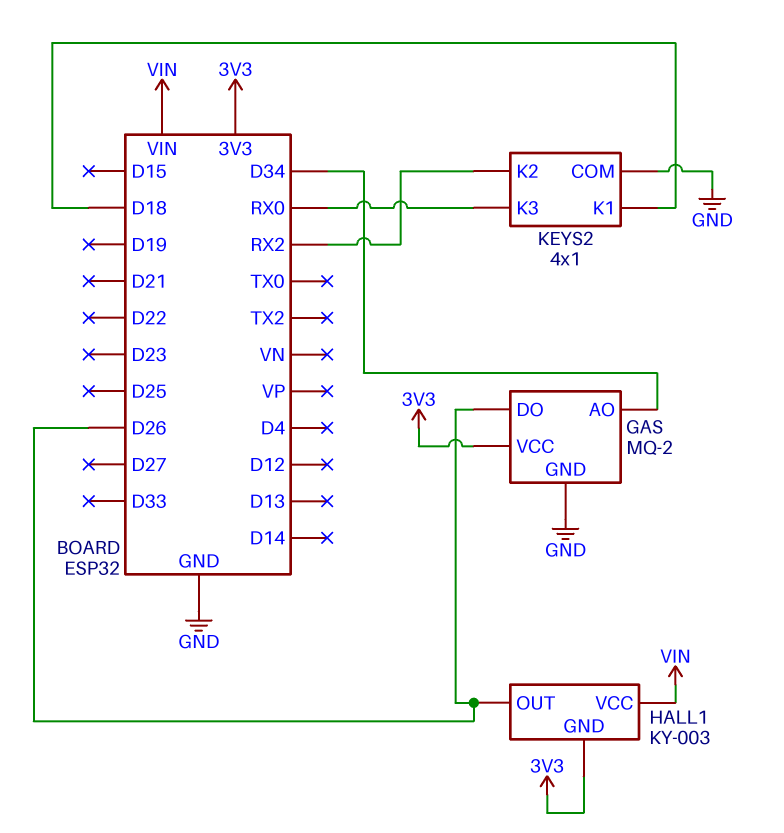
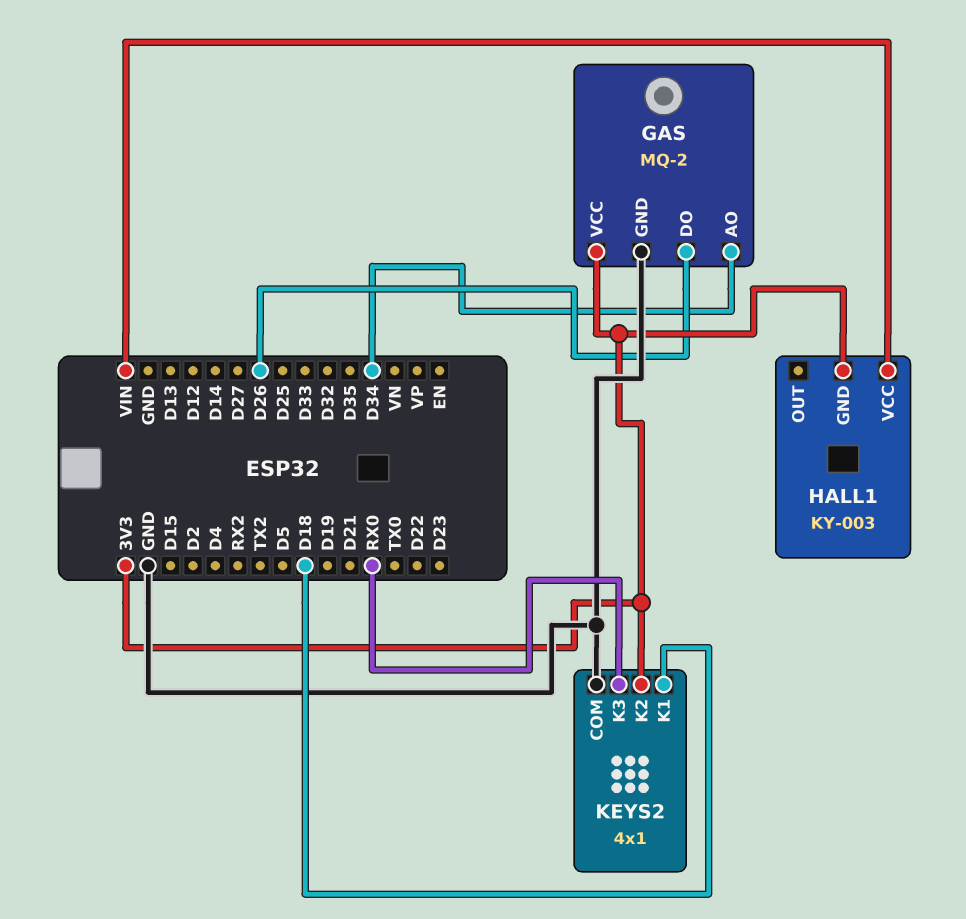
HALL1 pin OUT: D26 -> none
KEYS2 pin K2: RX2 -> 3V3

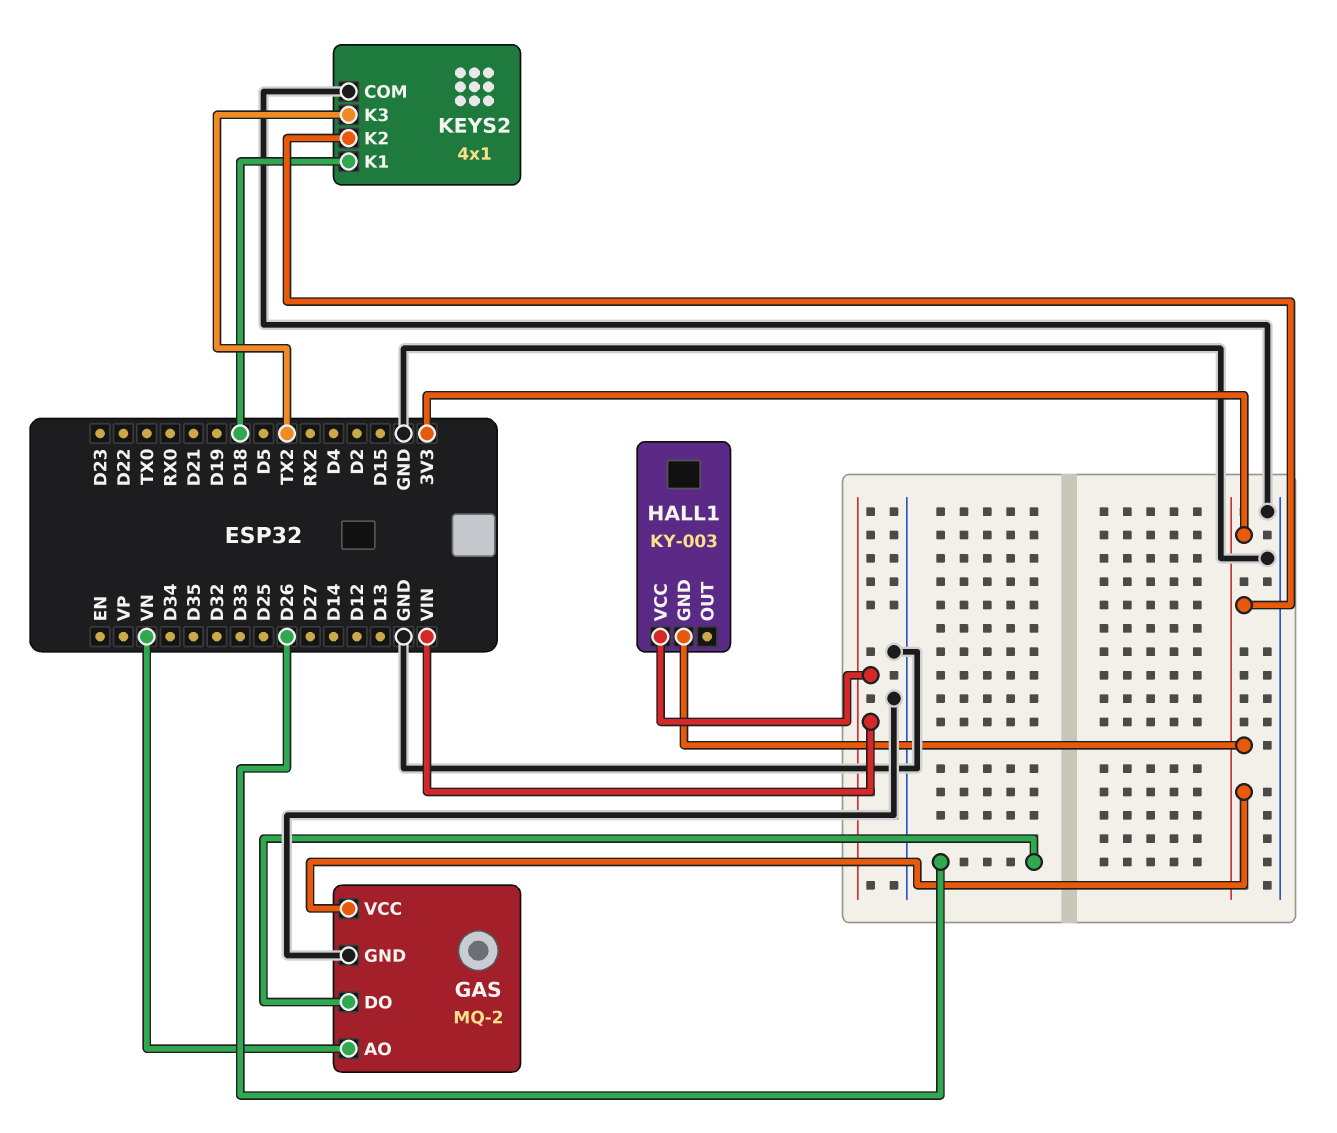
GAS pin AO: D34 -> VN
KEYS2 pin K3: RX0 -> TX2

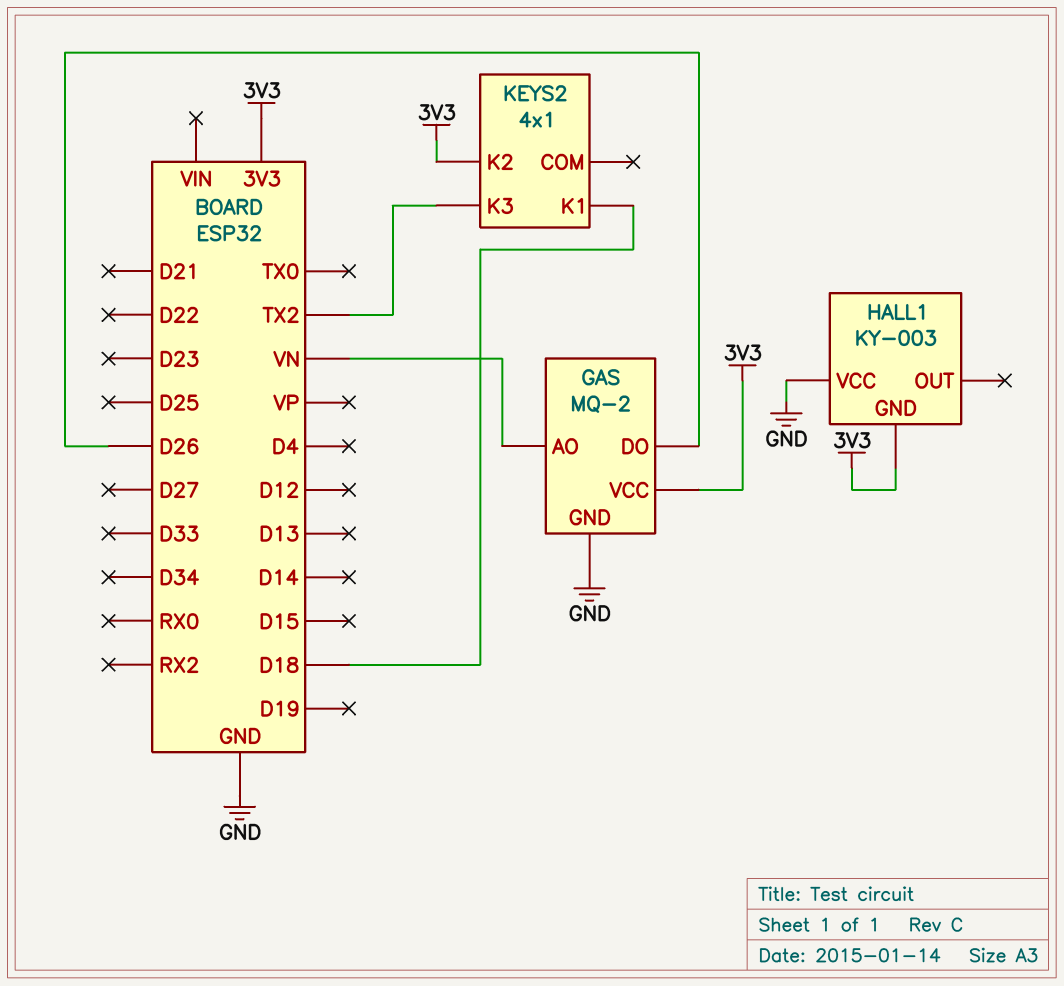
HALL1 pin VCC: VIN -> GND
KEYS2 pin COM: GND -> none

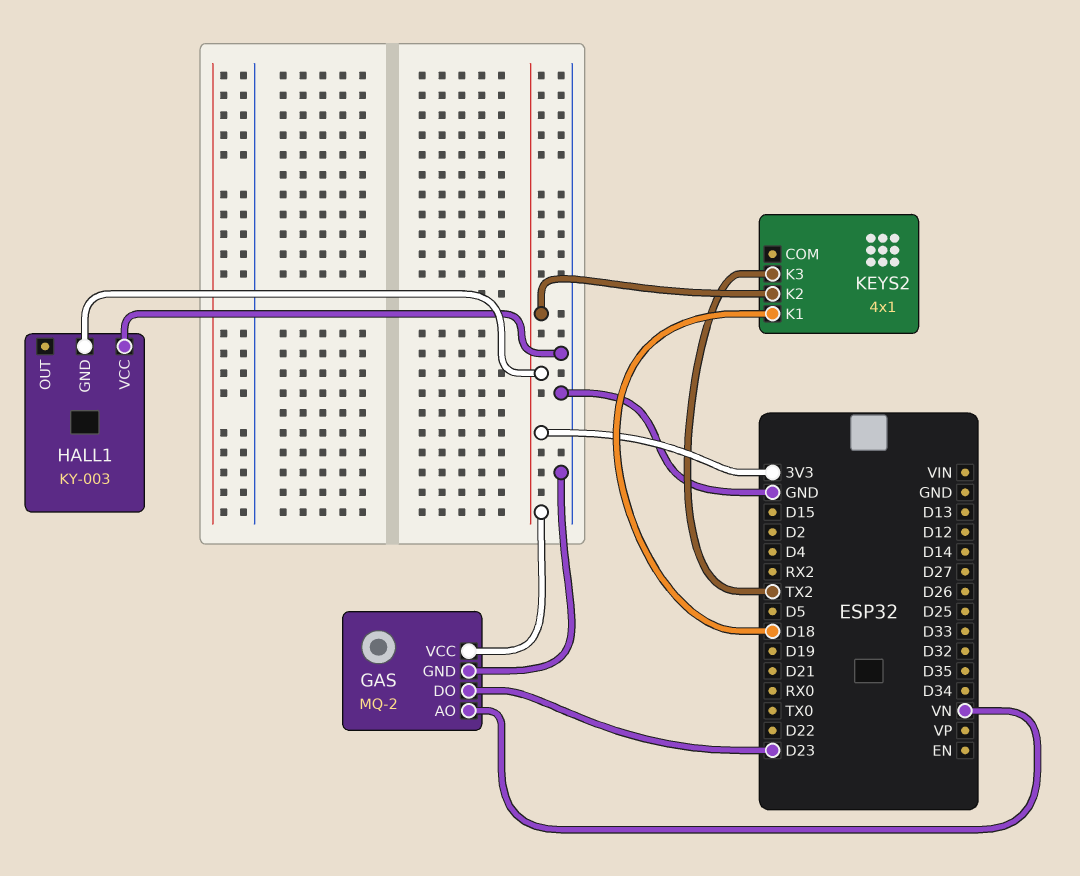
GAS pin DO: D26 -> D23

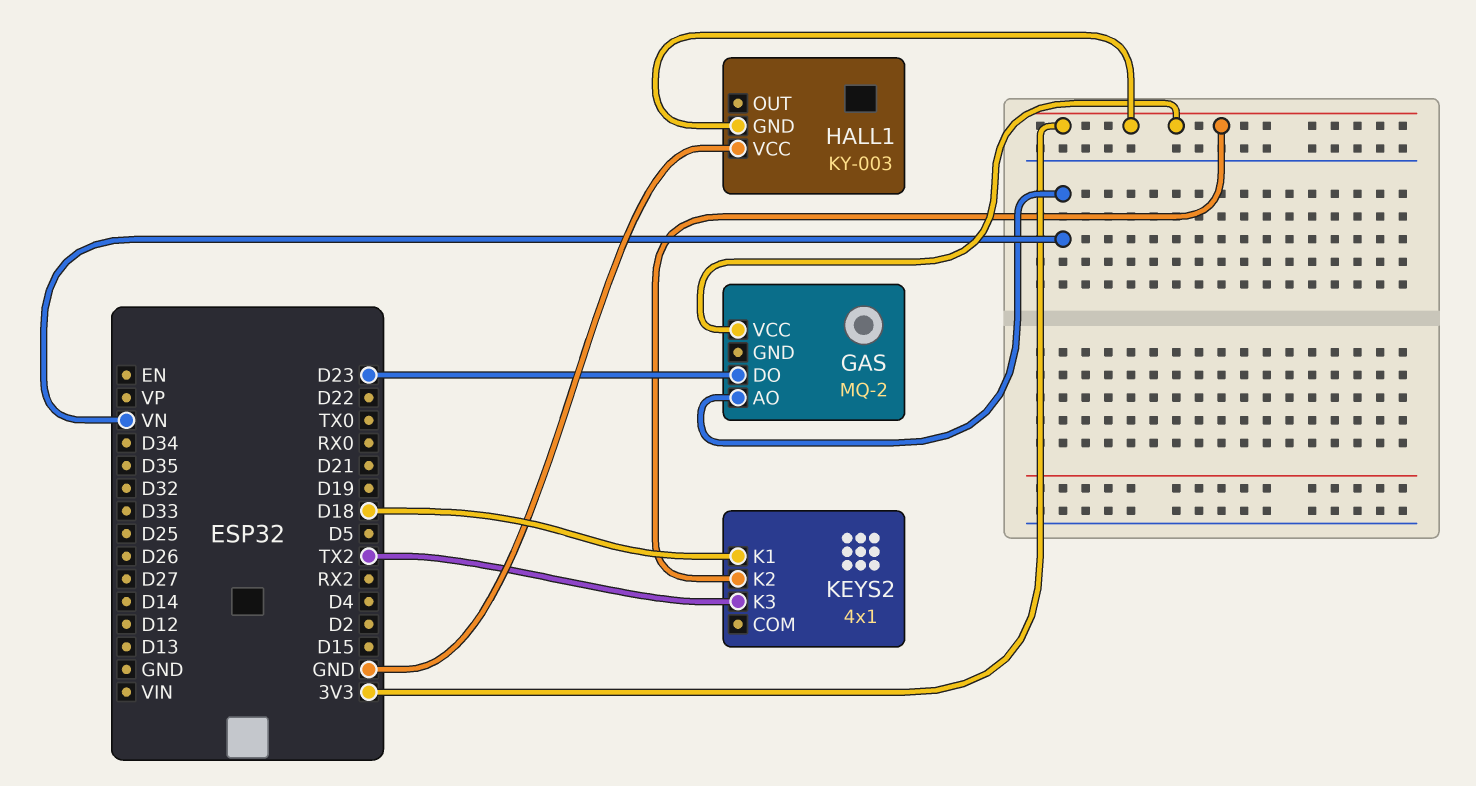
GAS pin GND: GND -> none

